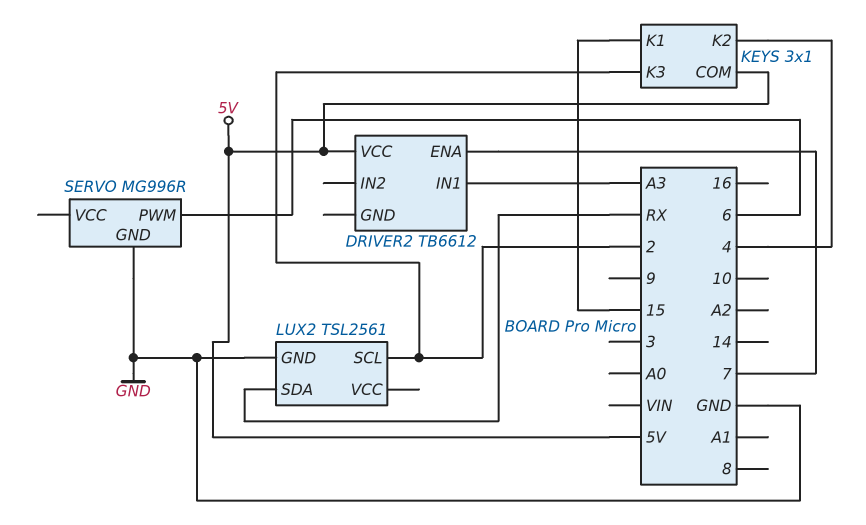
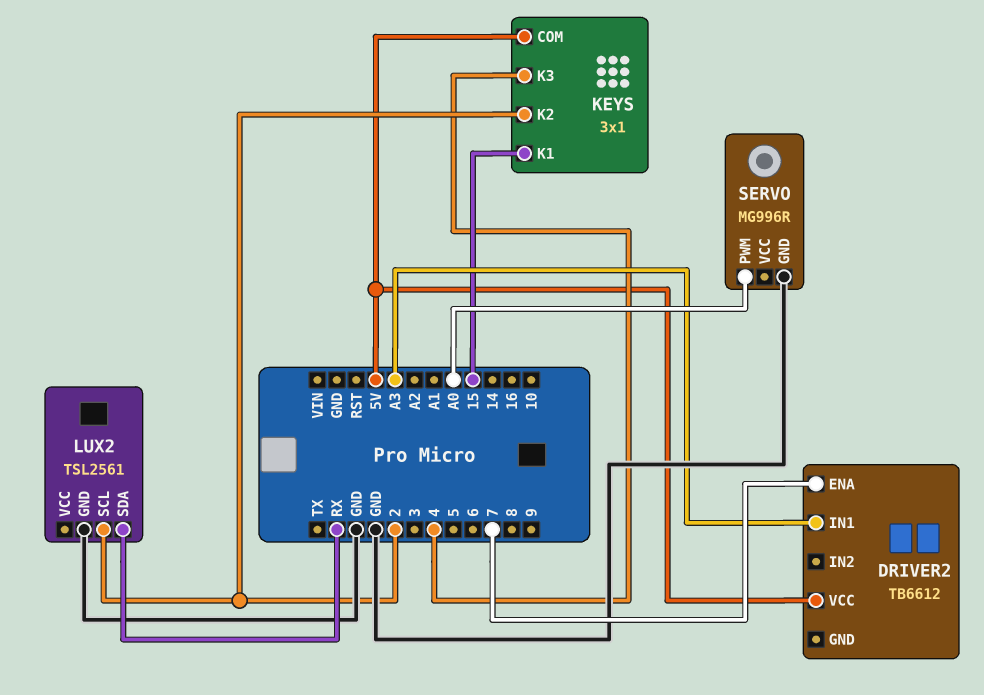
KEYS pin K2: 4 -> 2
KEYS pin K3: 2 -> 4
SERVO pin PWM: 6 -> A0

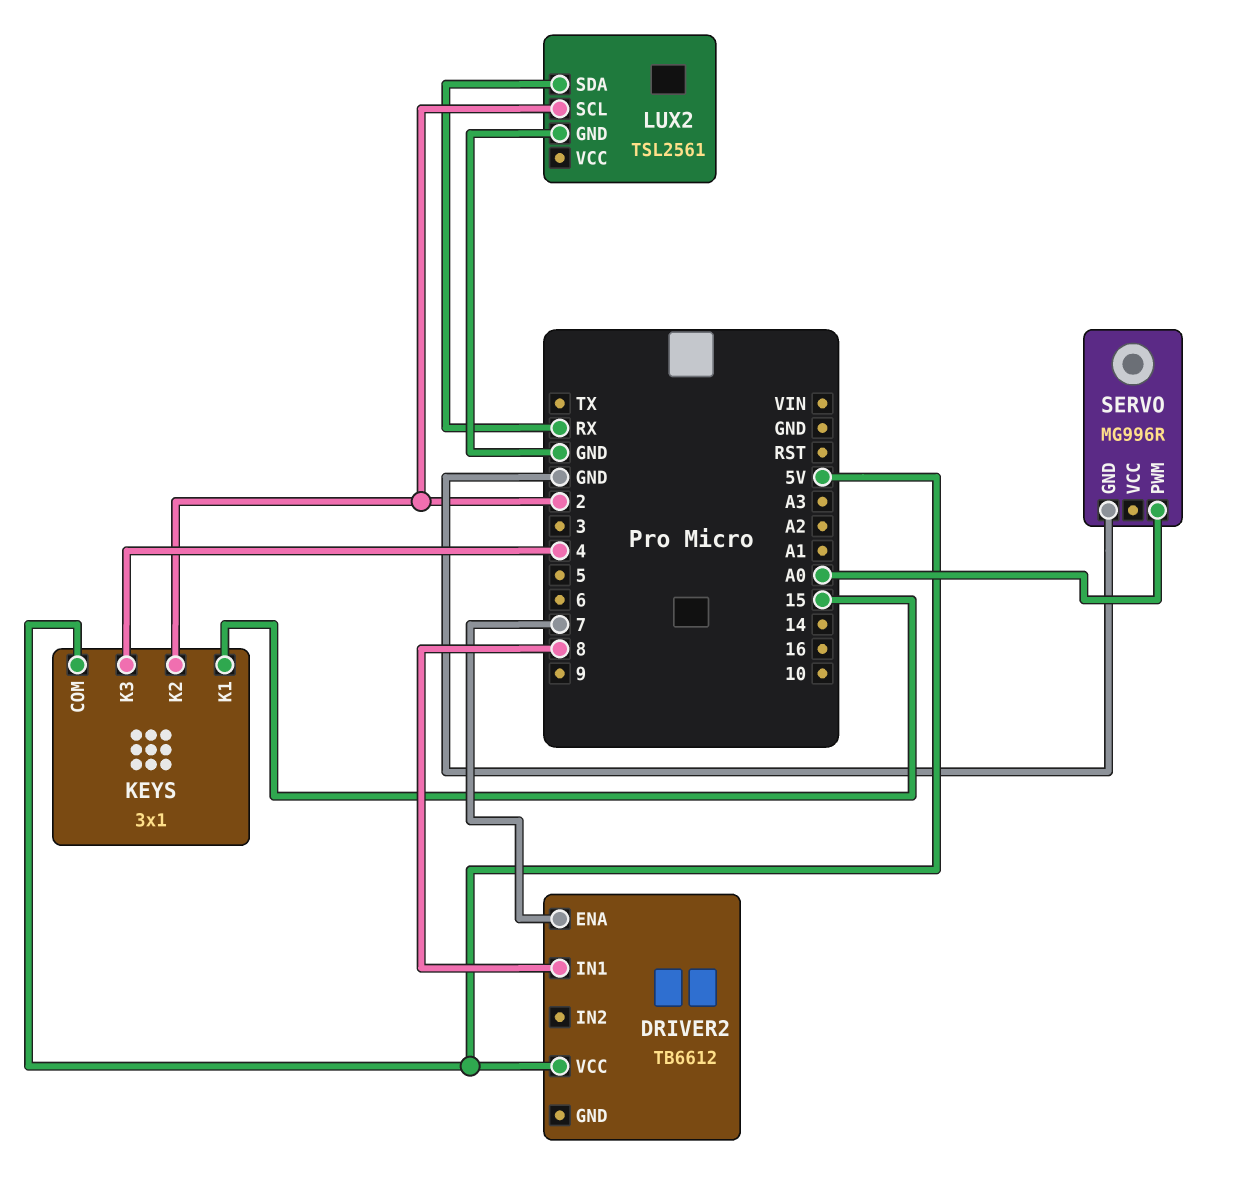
DRIVER2 pin IN1: A3 -> 8

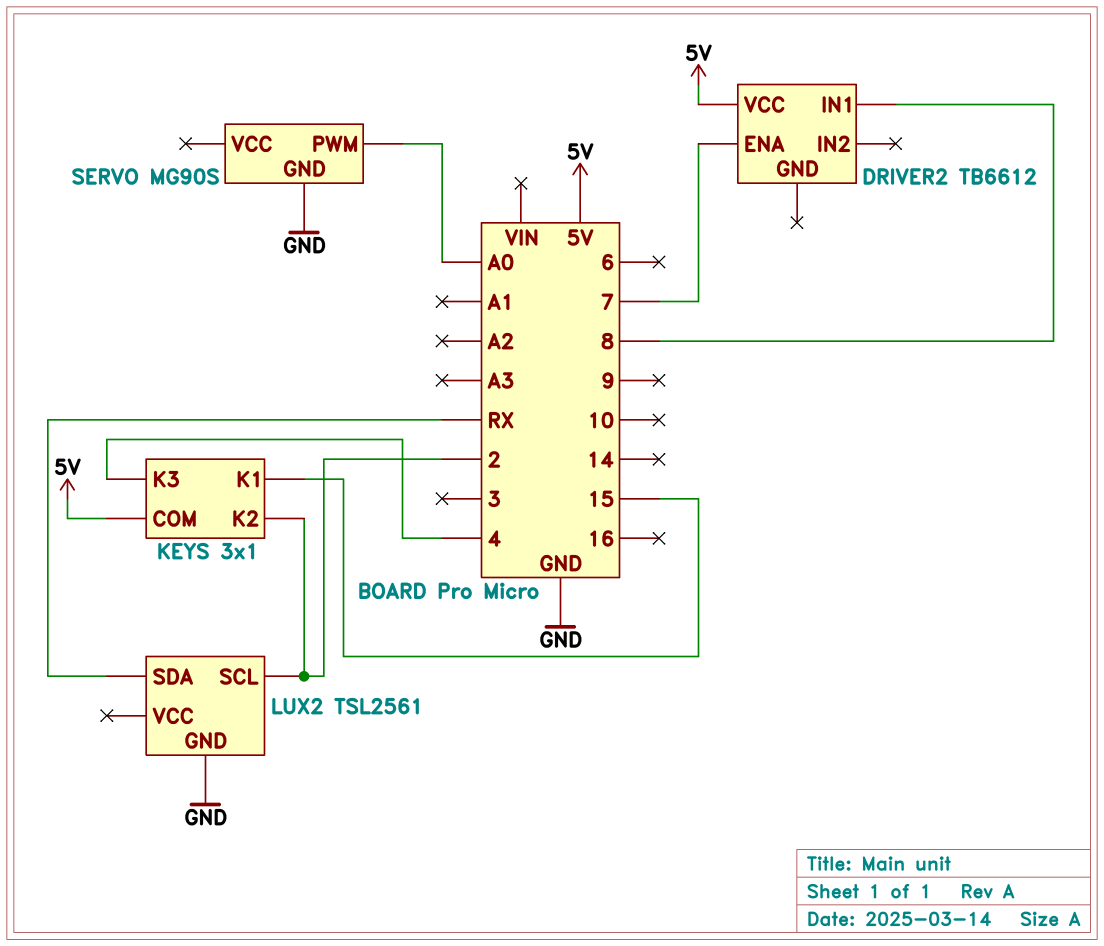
SERVO: MG996R -> MG90S

